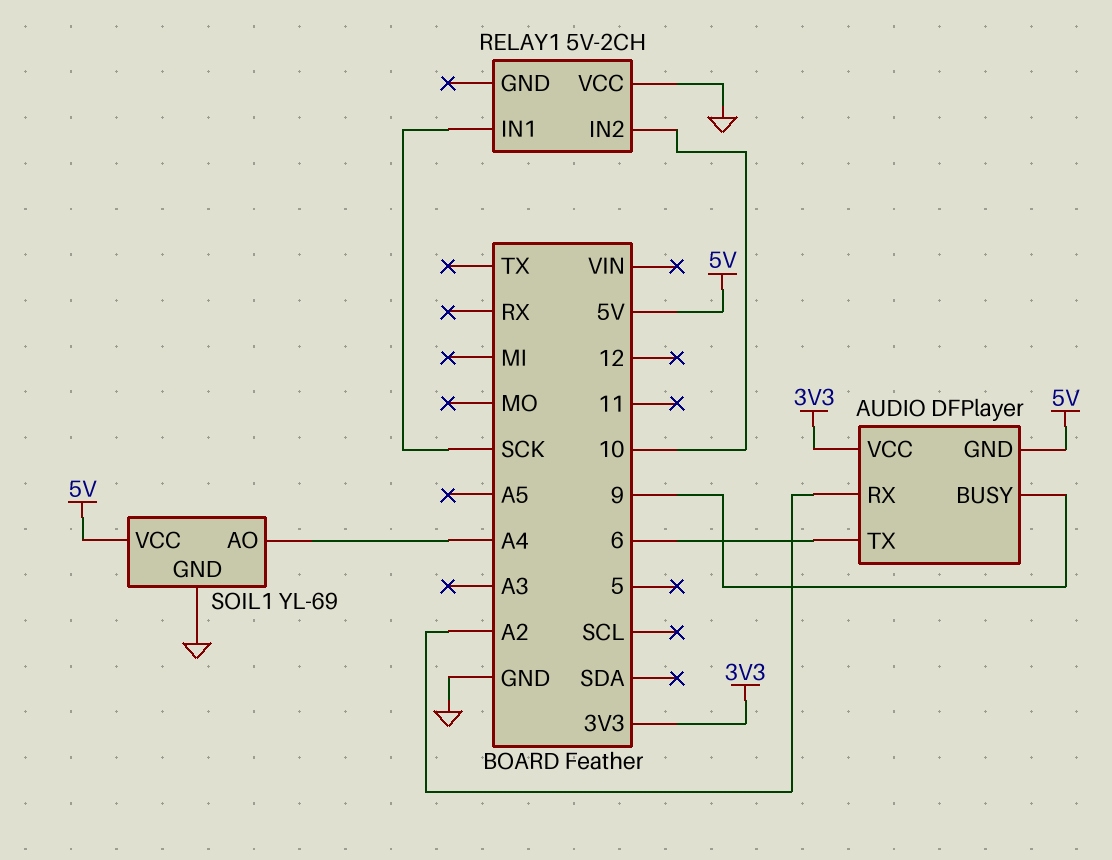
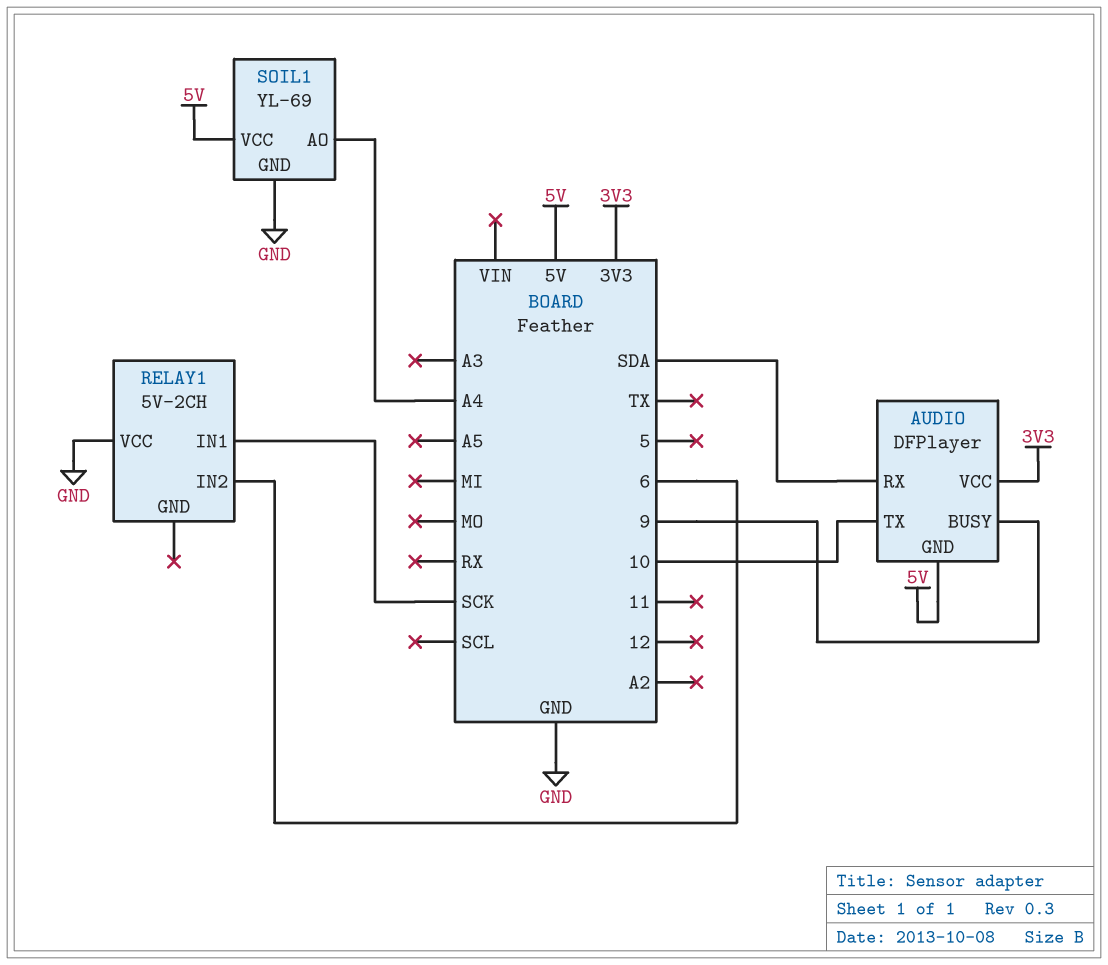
AUDIO pin RX: A2 -> SDA
AUDIO pin TX: 6 -> 10
RELAY1 pin IN2: 10 -> 6

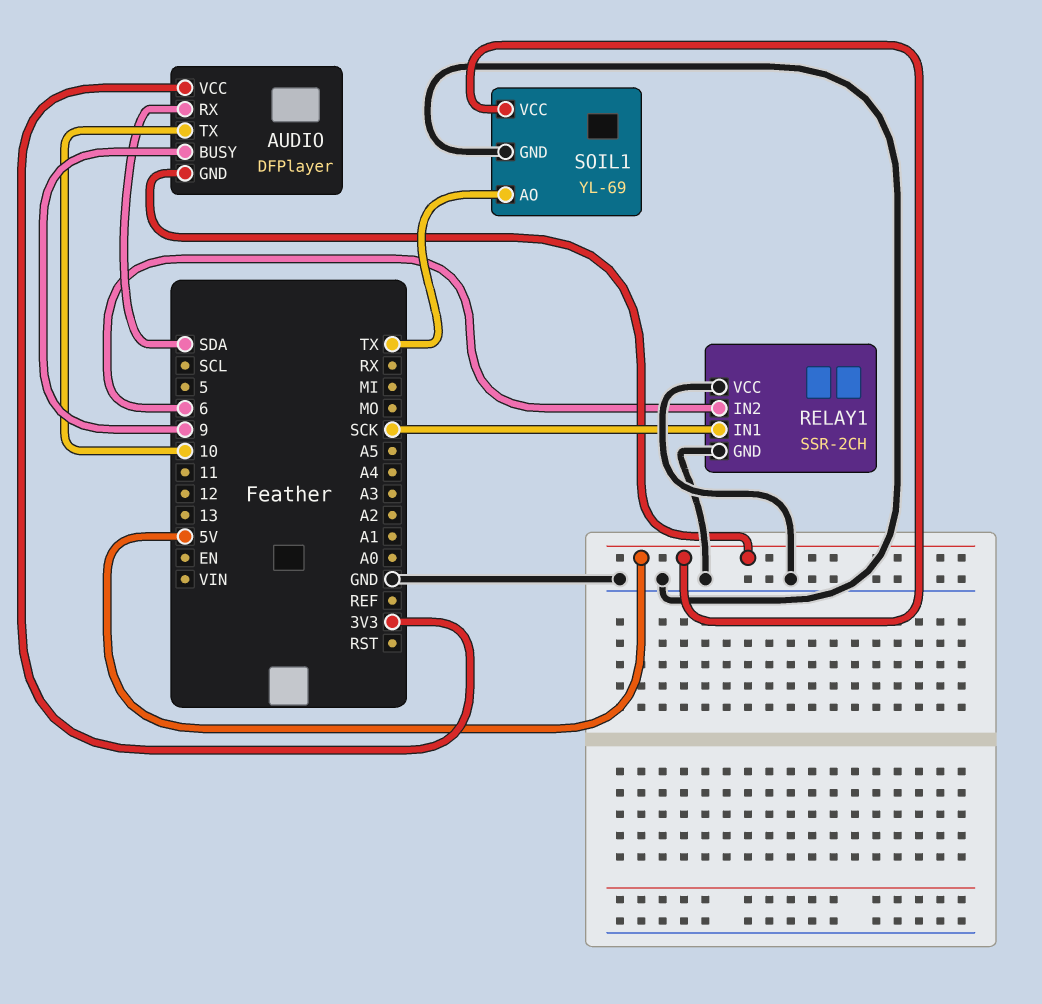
RELAY1: 5V-2CH -> SSR-2CH
RELAY1 pin GND: none -> GND
SOIL1 pin AO: A4 -> TX

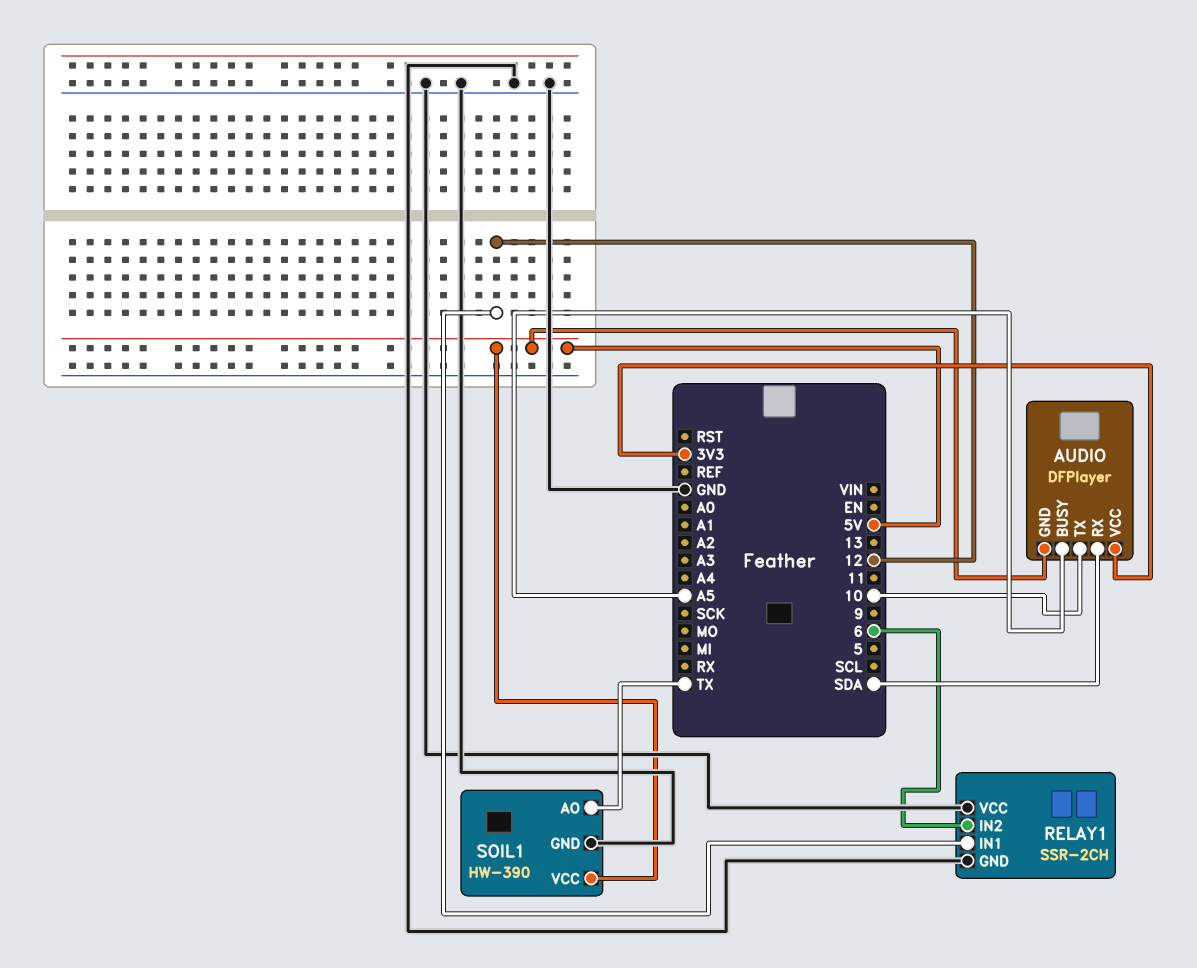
AUDIO pin BUSY: 9 -> A5
RELAY1 pin IN1: SCK -> 12
SOIL1: YL-69 -> HW-390

